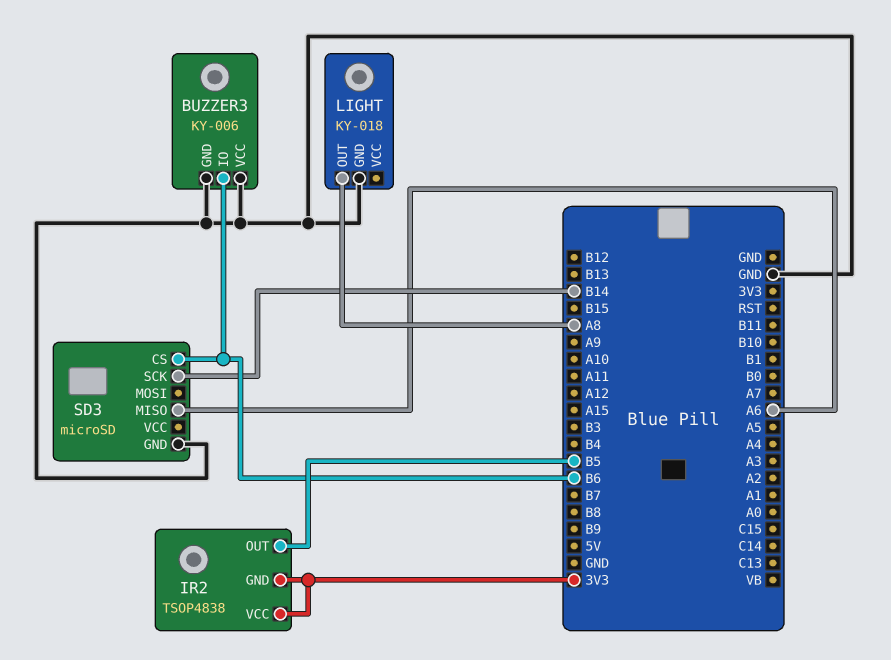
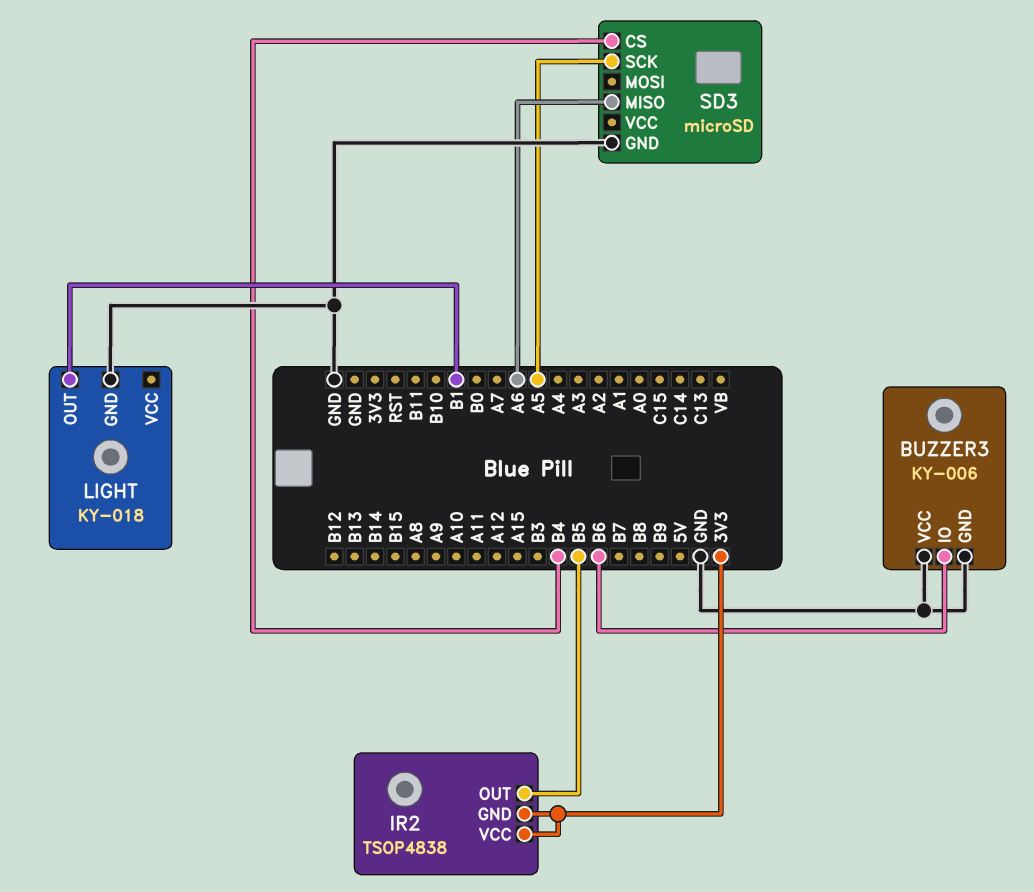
LIGHT pin OUT: A8 -> B1
SD3 pin CS: B6 -> B4
SD3 pin SCK: B14 -> A5

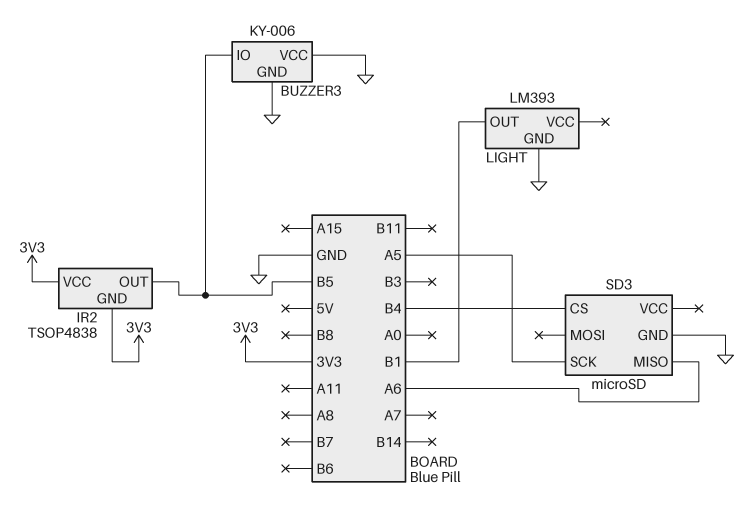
BUZZER3 pin IO: B6 -> B5
LIGHT: KY-018 -> LM393

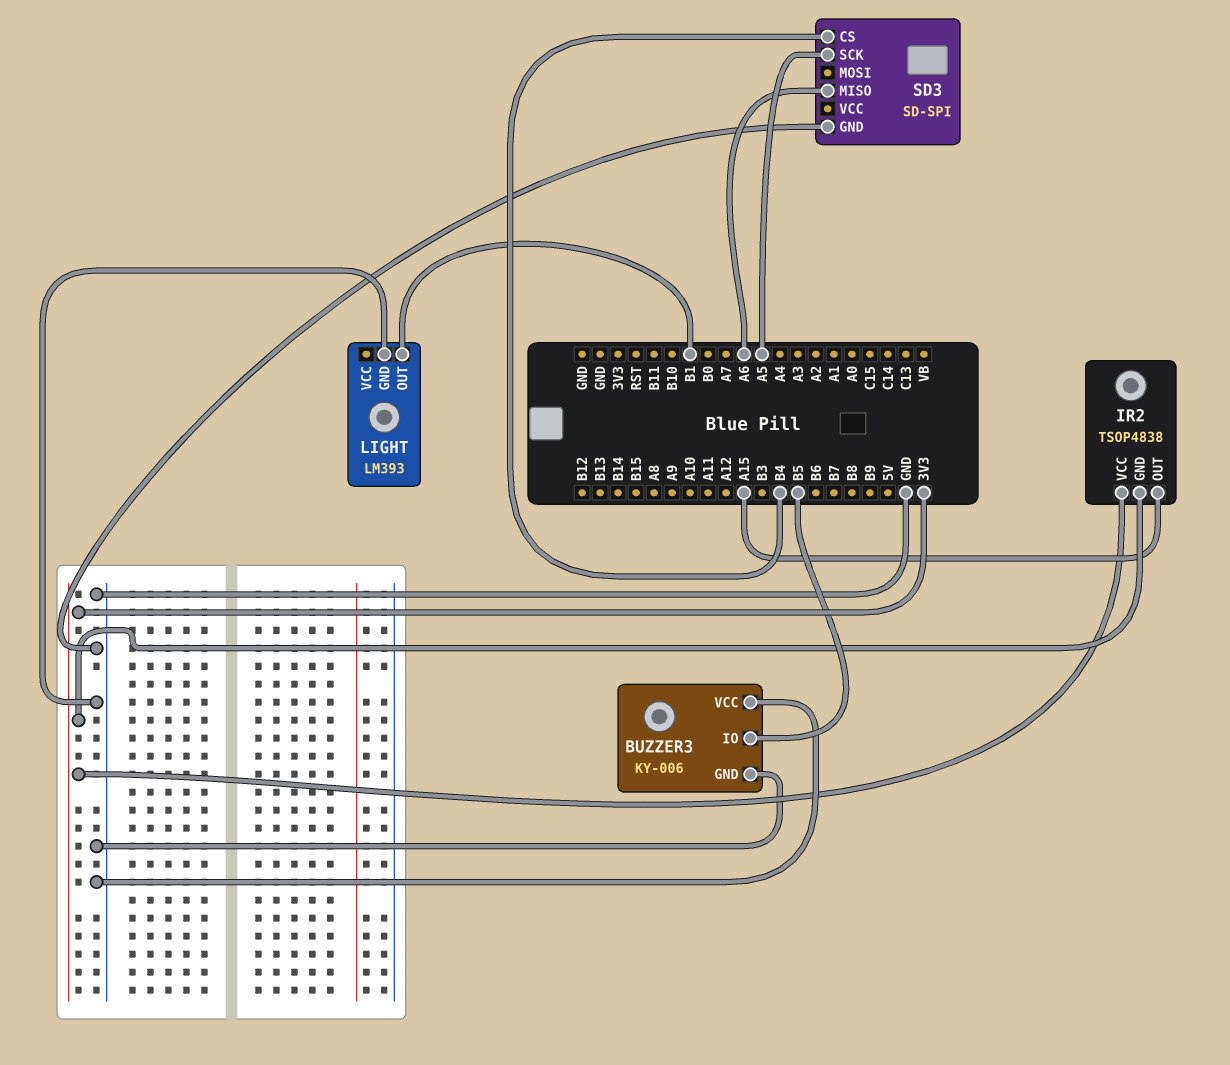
IR2 pin OUT: B5 -> A15
SD3: microSD -> SD-SPI

